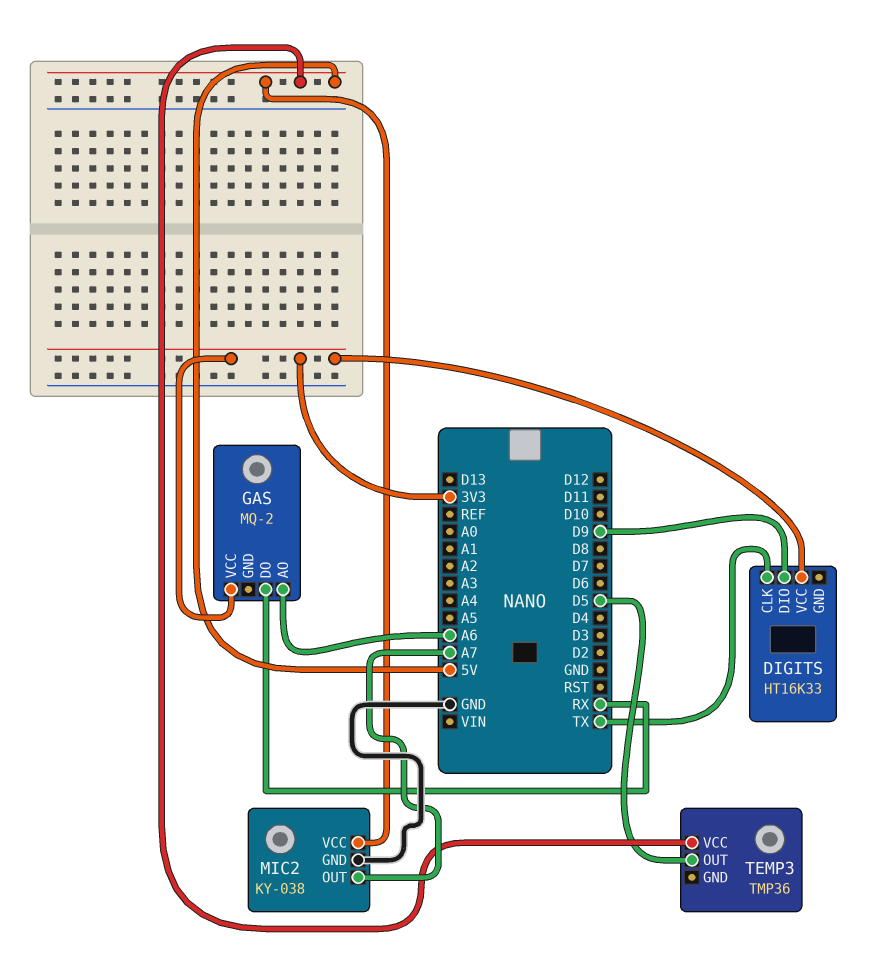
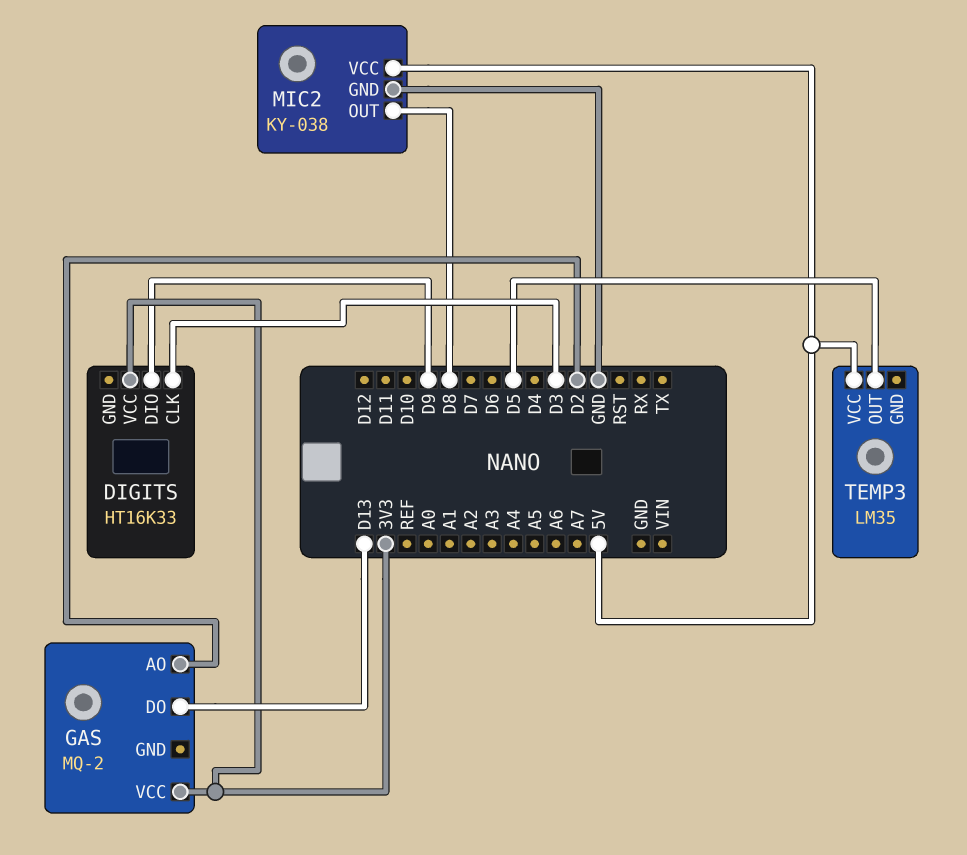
DIGITS pin CLK: TX -> D3
GAS pin AO: A6 -> D2
GAS pin DO: RX -> D13
MIC2 pin OUT: A7 -> D8
TEMP3: TMP36 -> LM35

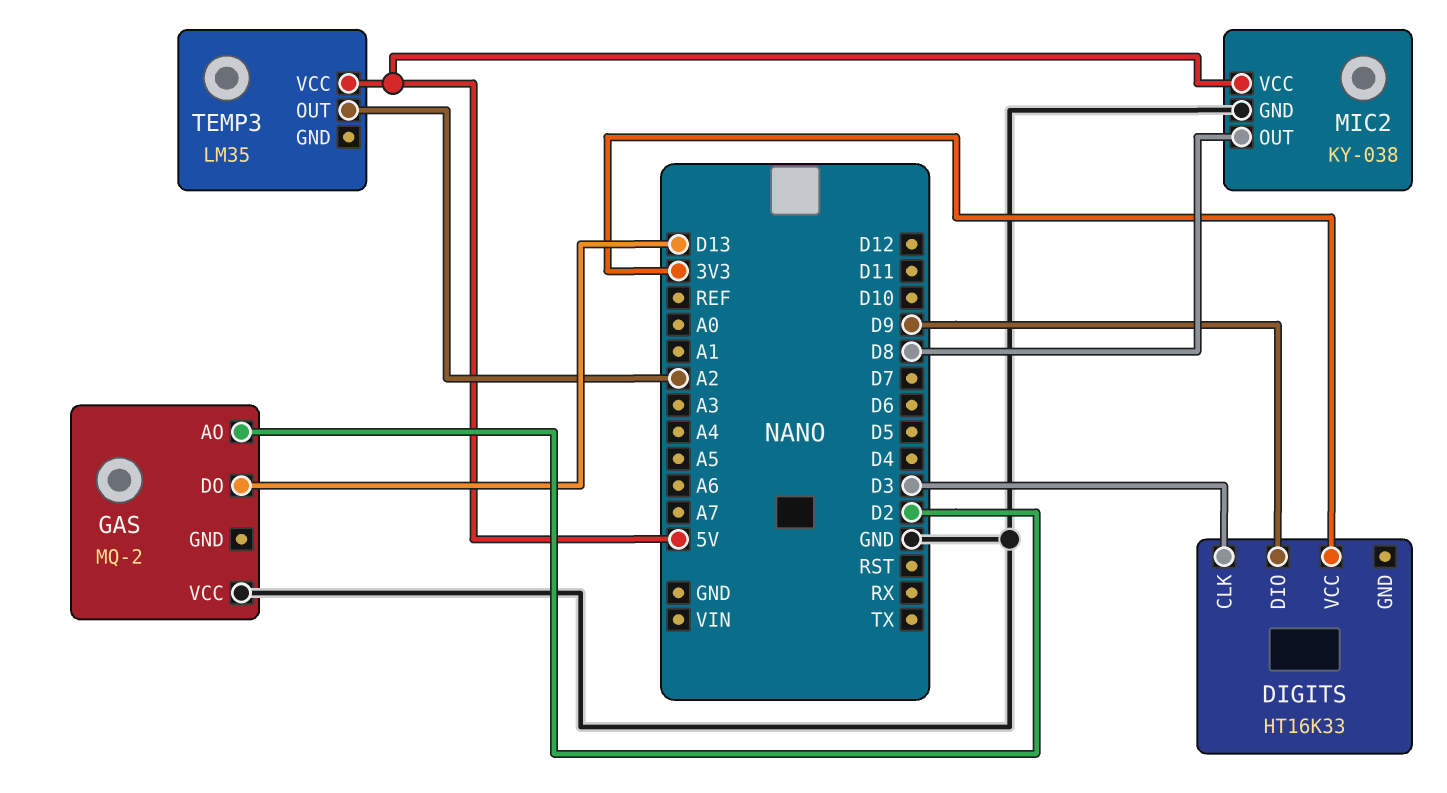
GAS pin VCC: 3V3 -> GND
TEMP3 pin OUT: D5 -> A2

